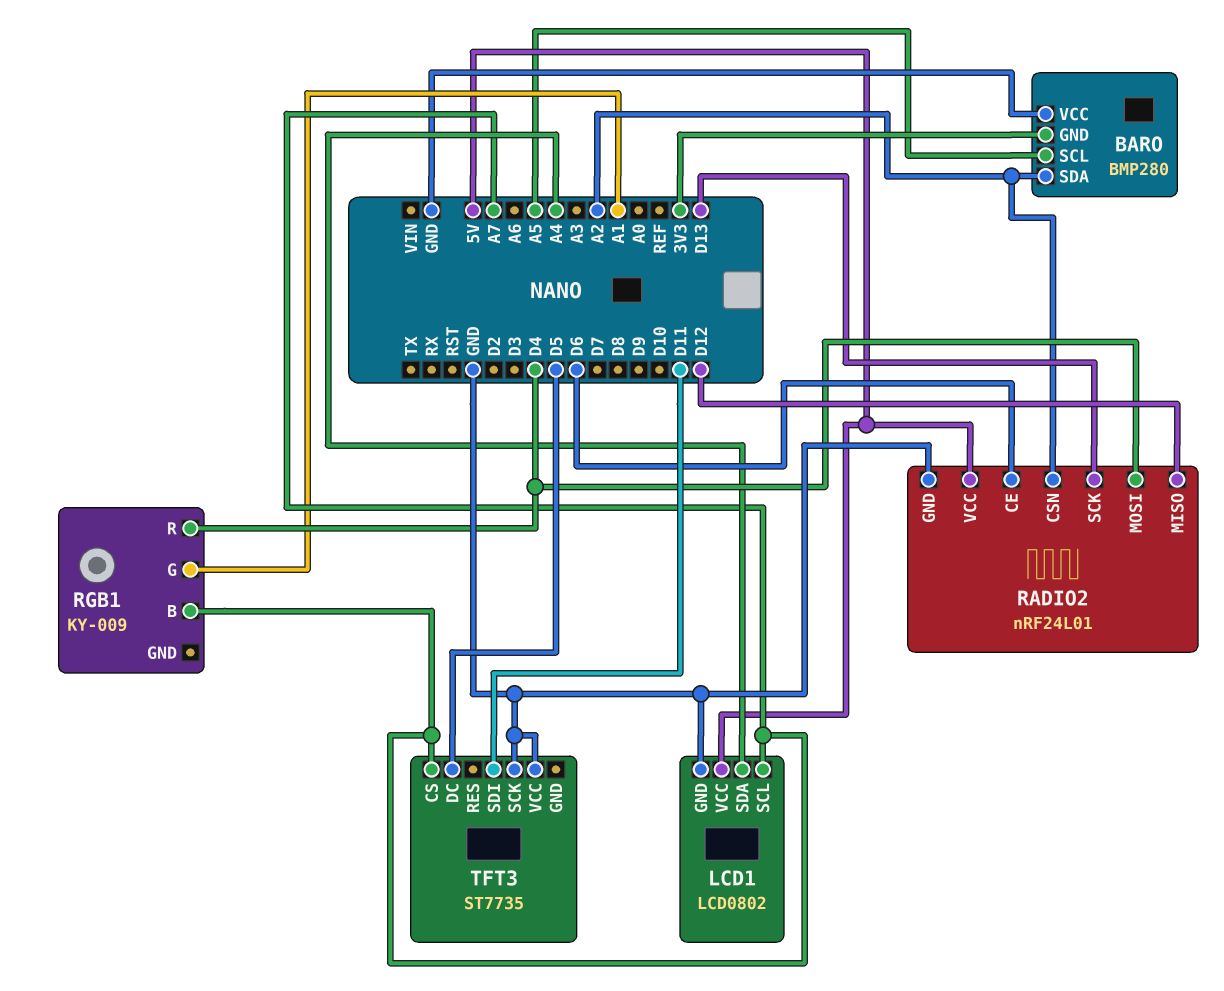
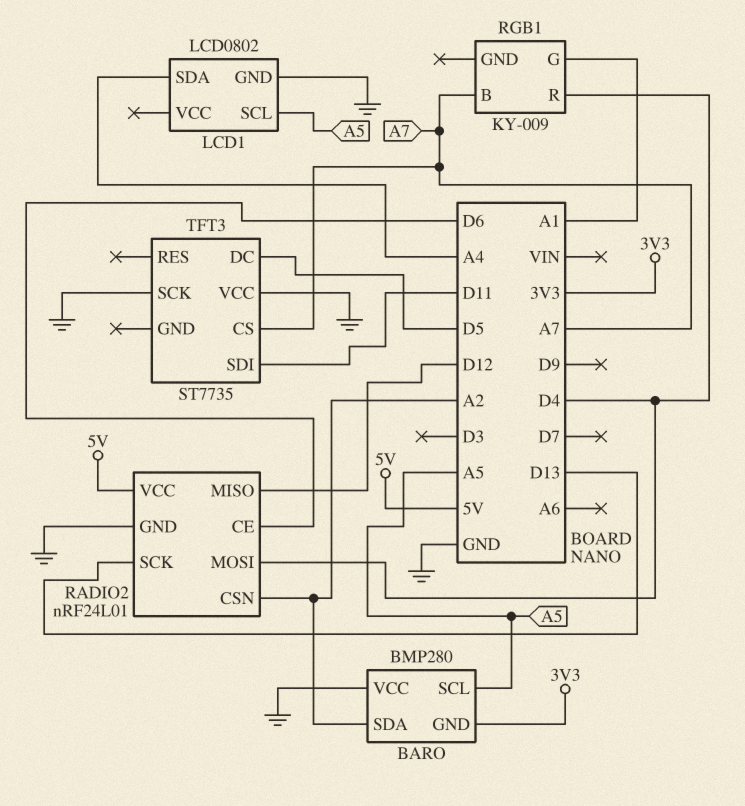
LCD1 pin SCL: A7 -> A5
LCD1 pin VCC: 5V -> none

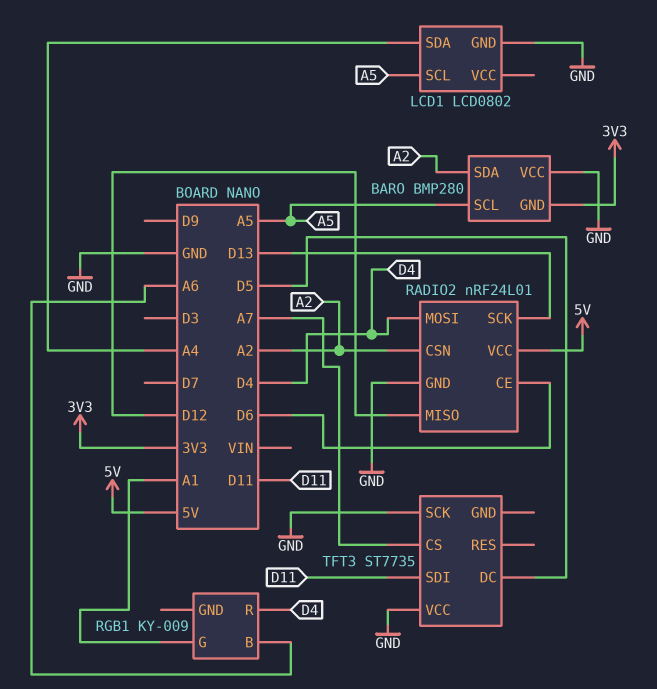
RGB1 pin B: A7 -> A6

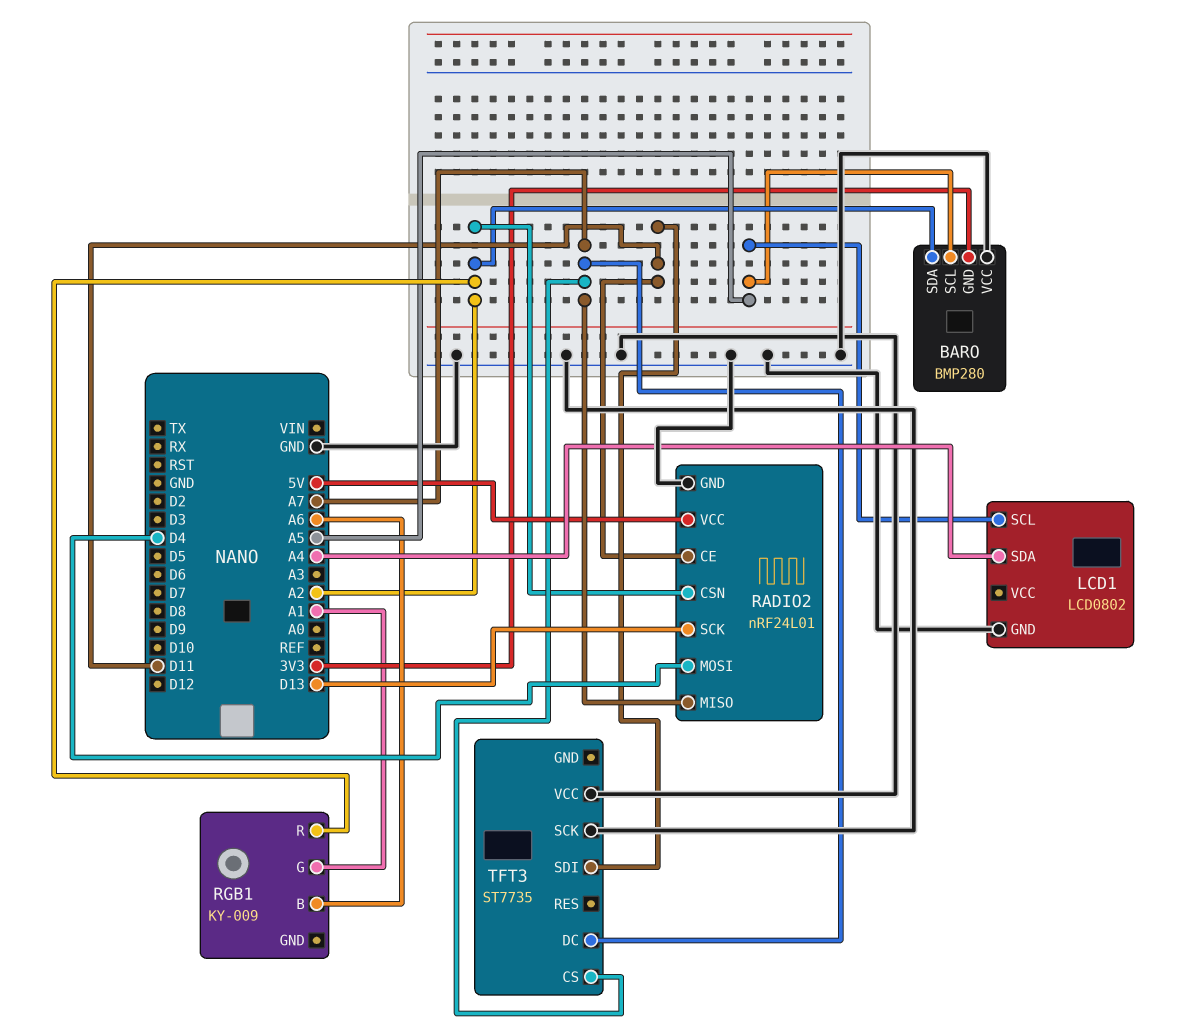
RADIO2 pin CE: D6 -> D11
RADIO2 pin MISO: D12 -> A7
RGB1 pin R: D4 -> A2
TFT3 pin DC: D5 -> A7

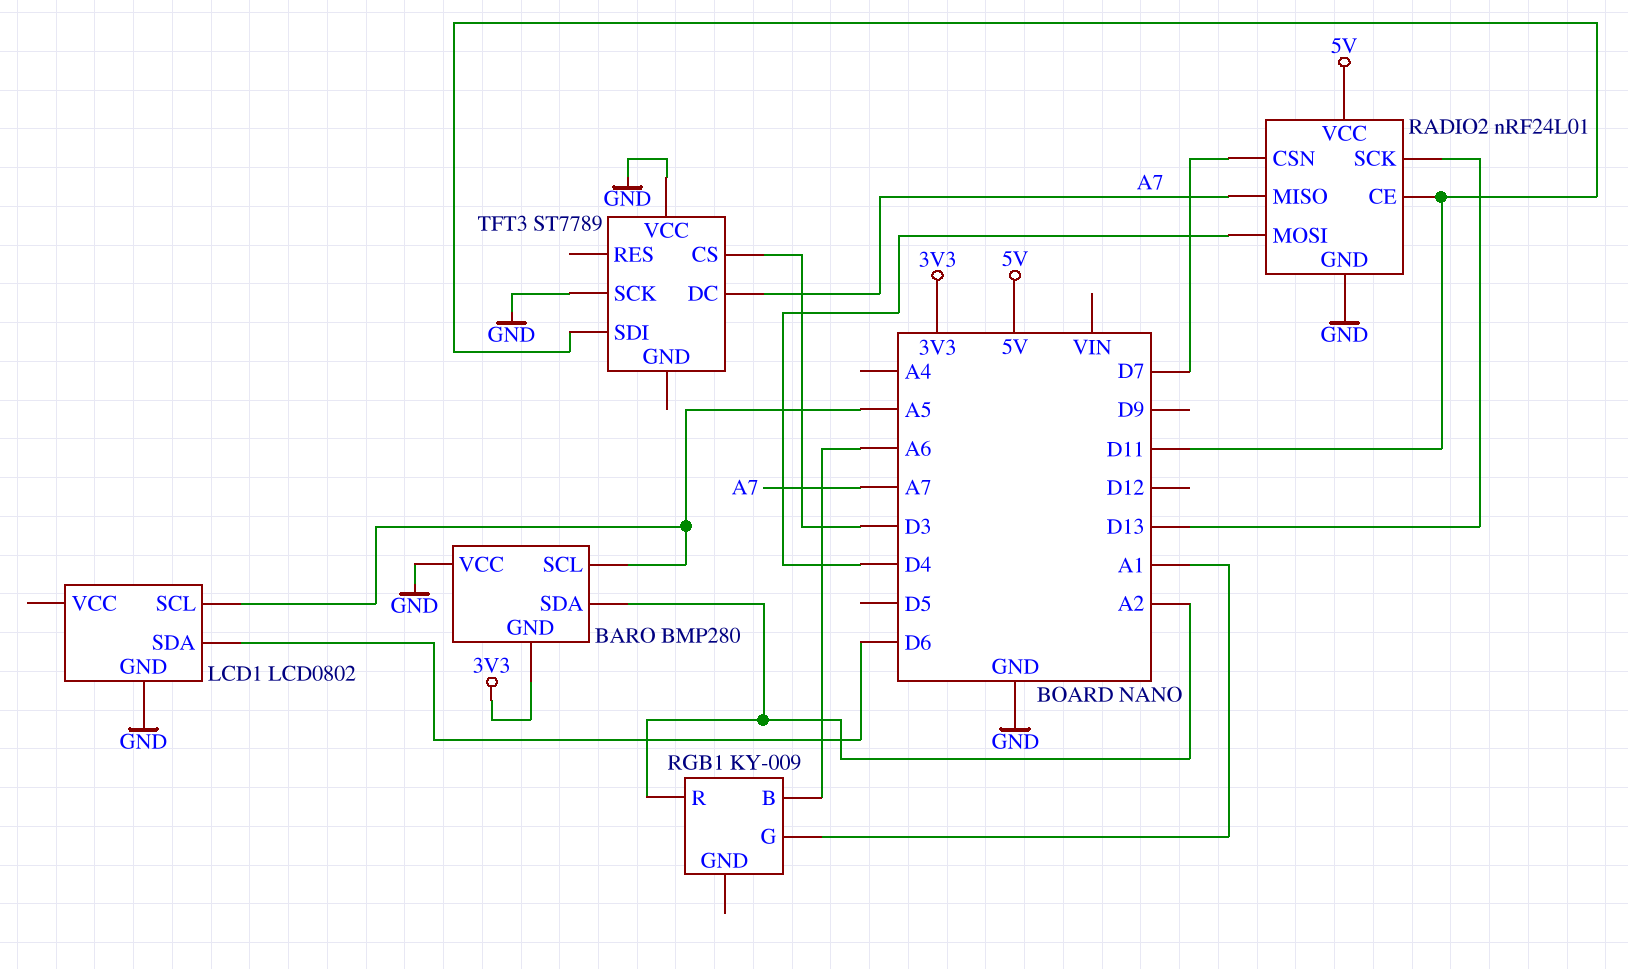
LCD1 pin SDA: A4 -> D6
RADIO2 pin CSN: A2 -> D7
TFT3: ST7735 -> ST7789
TFT3 pin CS: A7 -> D3

